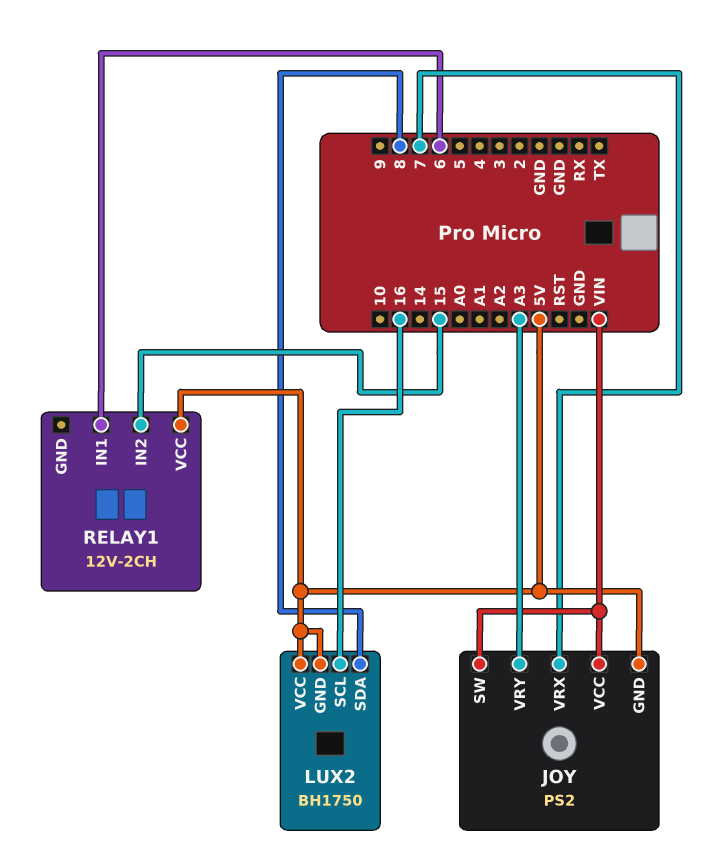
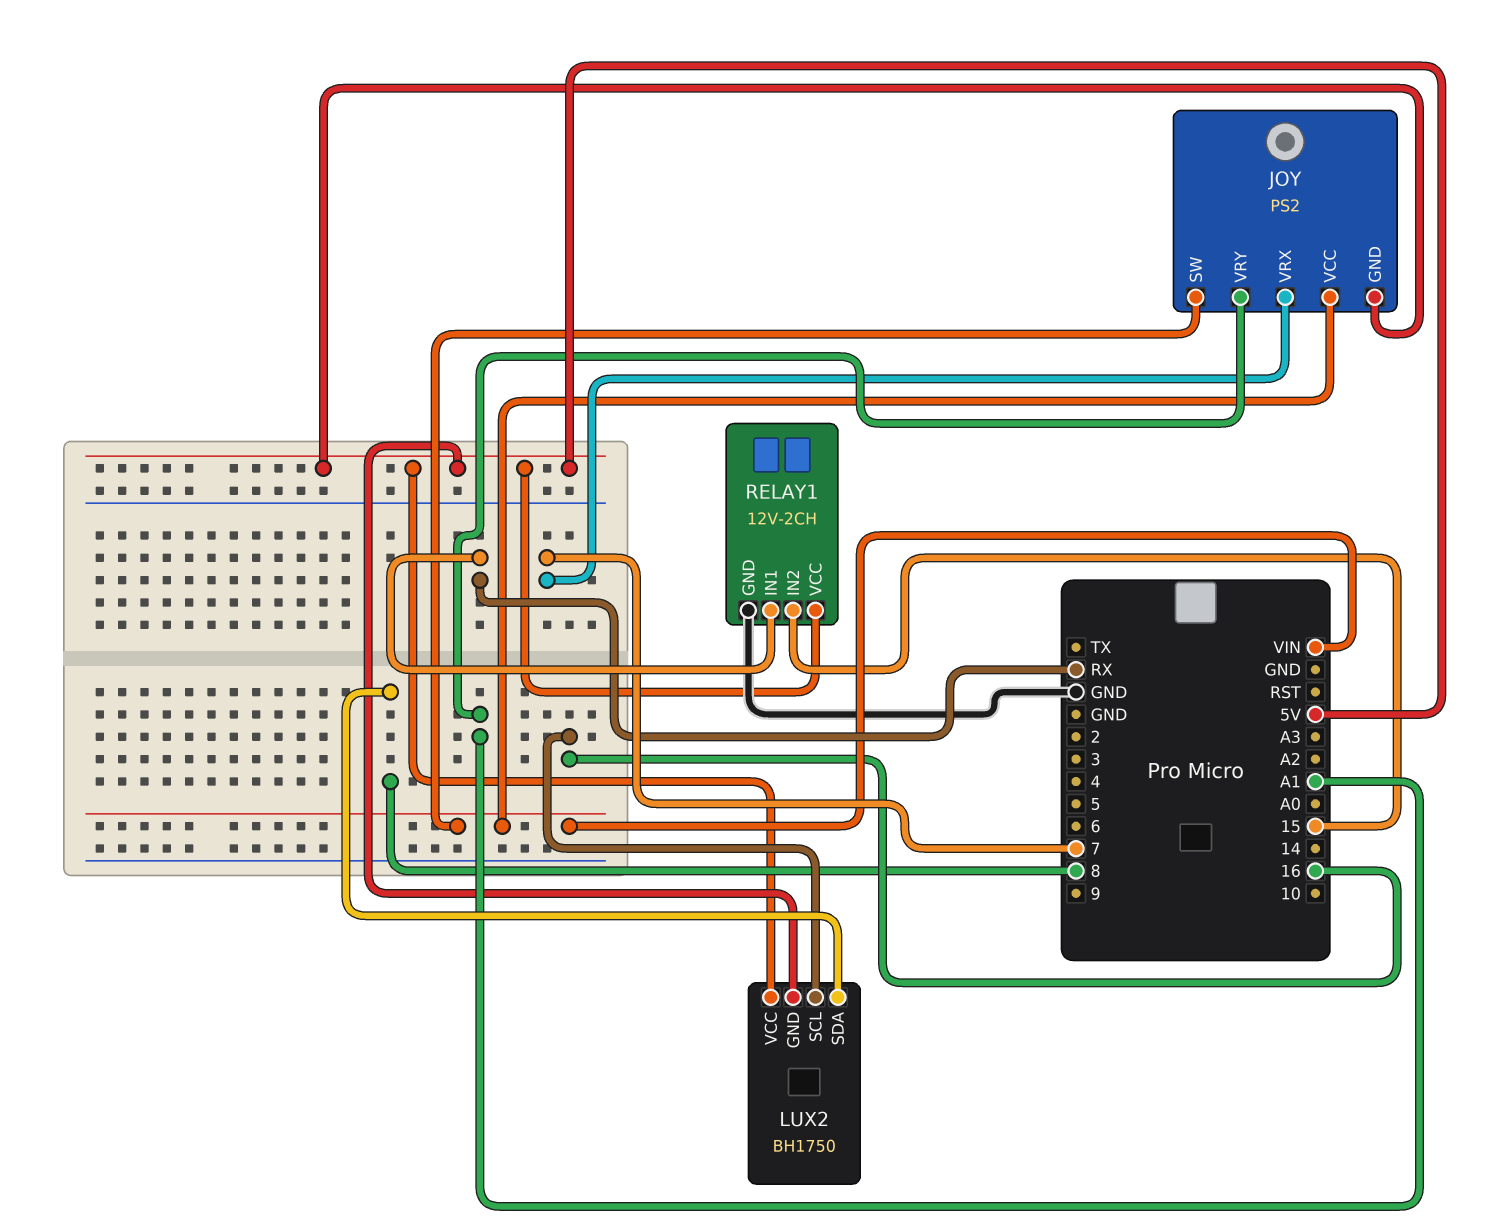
JOY pin VRY: A3 -> A1
RELAY1 pin GND: none -> GND
RELAY1 pin IN1: 6 -> RX

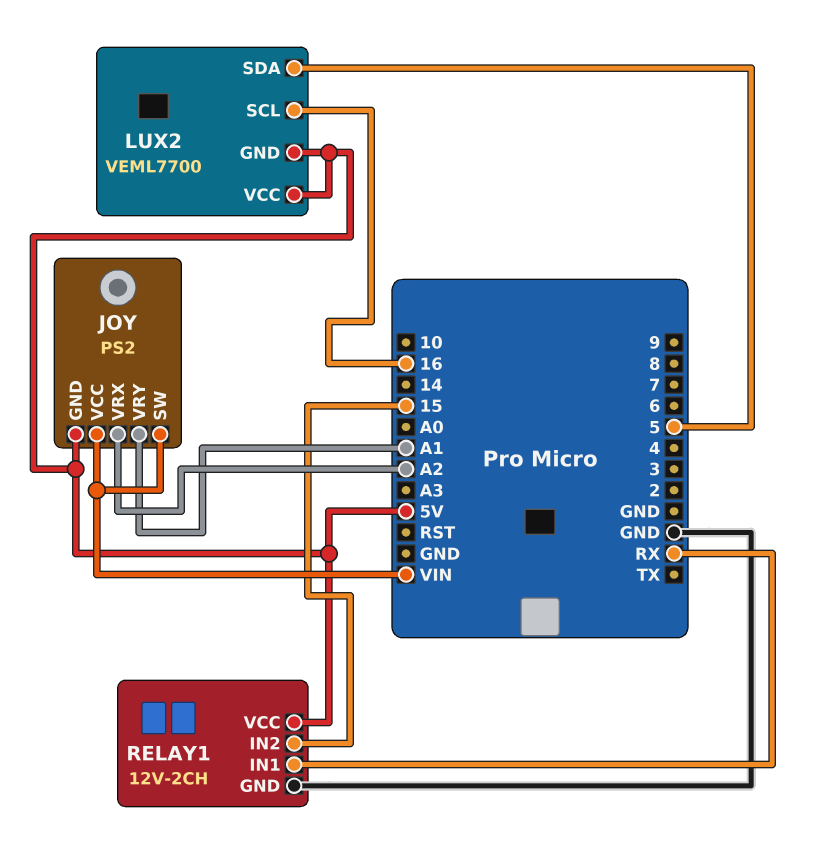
JOY pin VRX: 7 -> A2
LUX2: BH1750 -> VEML7700
LUX2 pin SDA: 8 -> 5

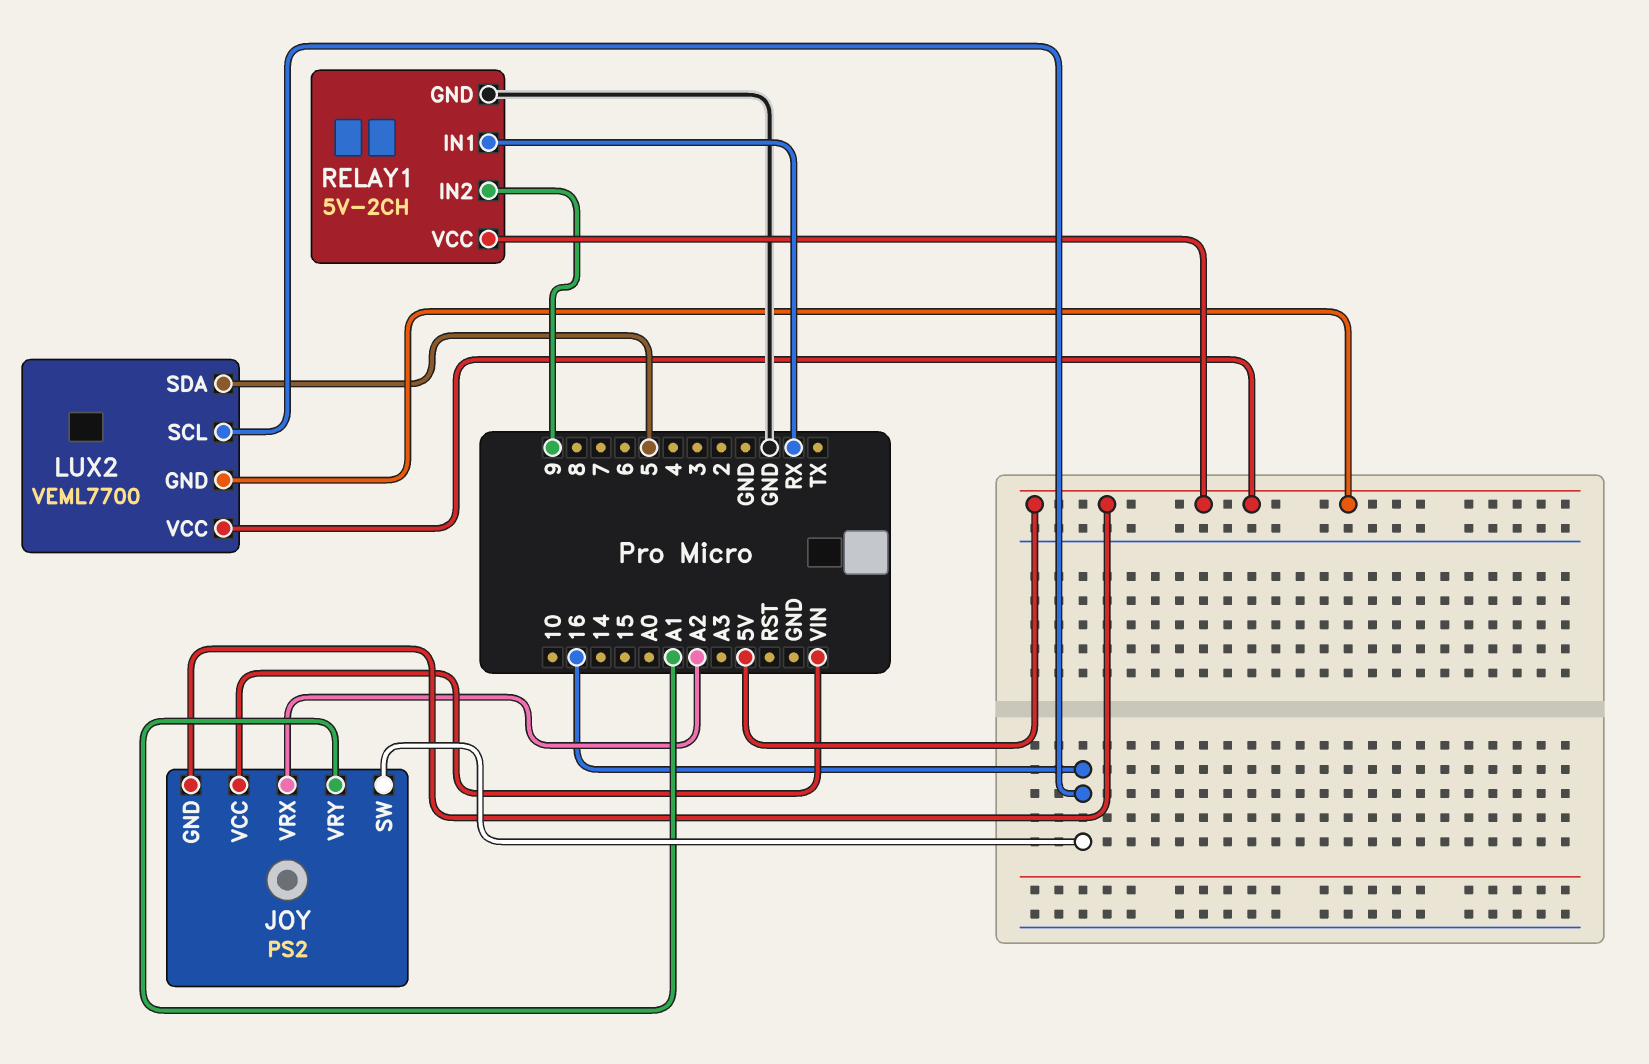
JOY pin SW: VIN -> 16
RELAY1: 12V-2CH -> 5V-2CH
RELAY1 pin IN2: 15 -> 9

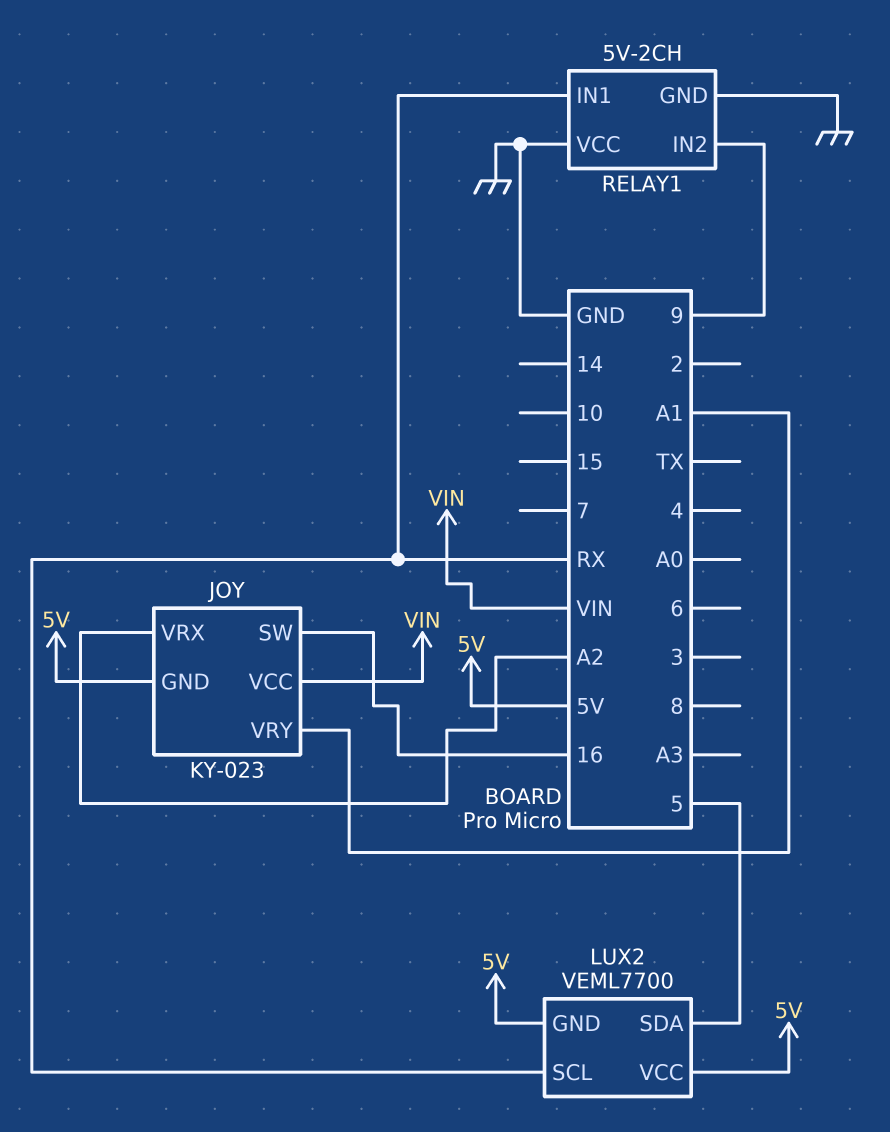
JOY: PS2 -> KY-023
LUX2 pin SCL: 16 -> RX
RELAY1 pin VCC: 5V -> GND

